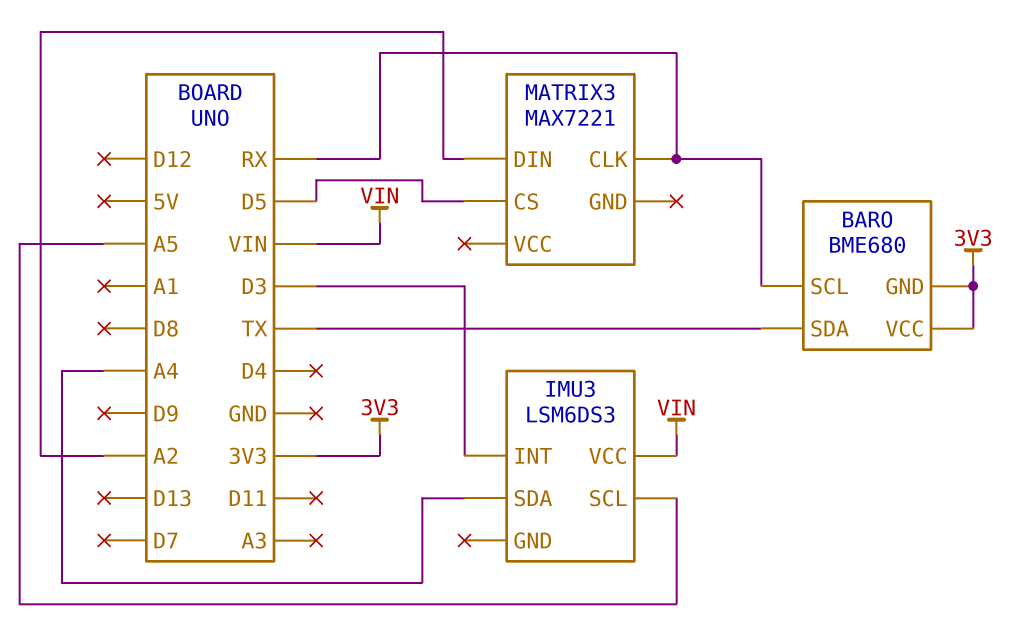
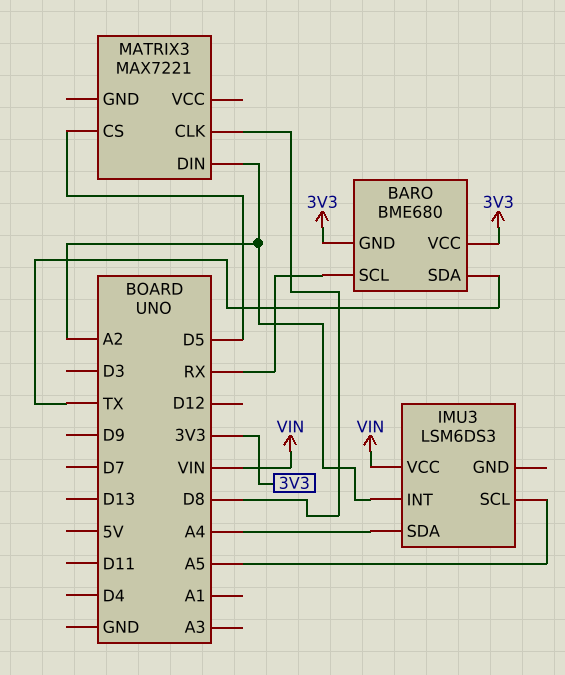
IMU3 pin INT: D3 -> A2
MATRIX3 pin CLK: RX -> D8

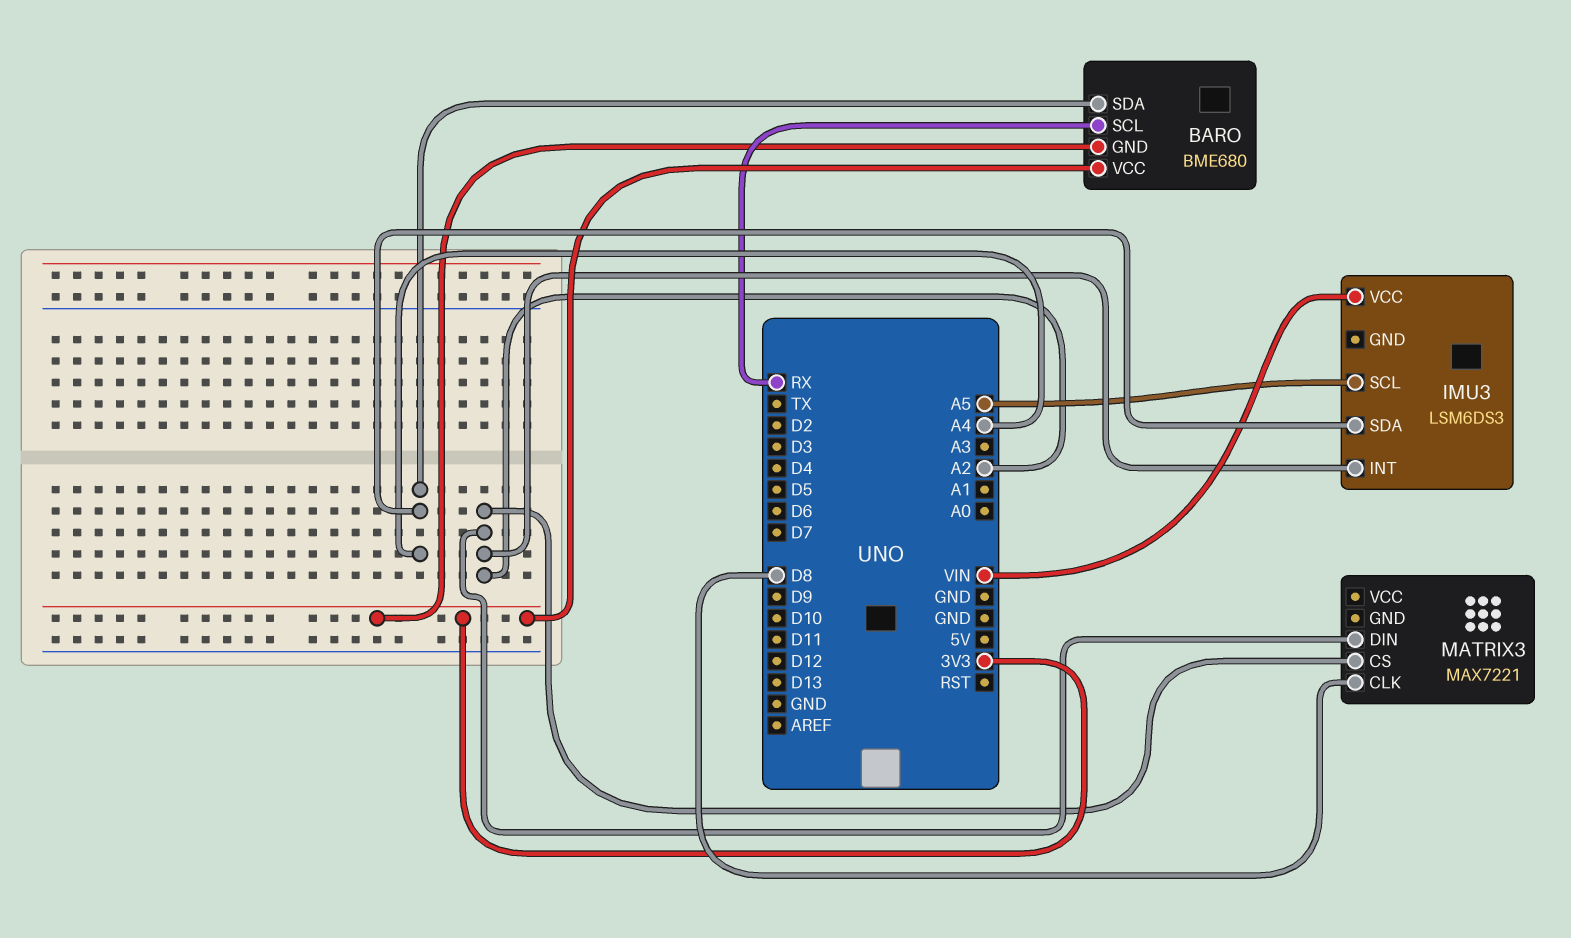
BARO pin SDA: TX -> A4
MATRIX3 pin CS: D5 -> A2

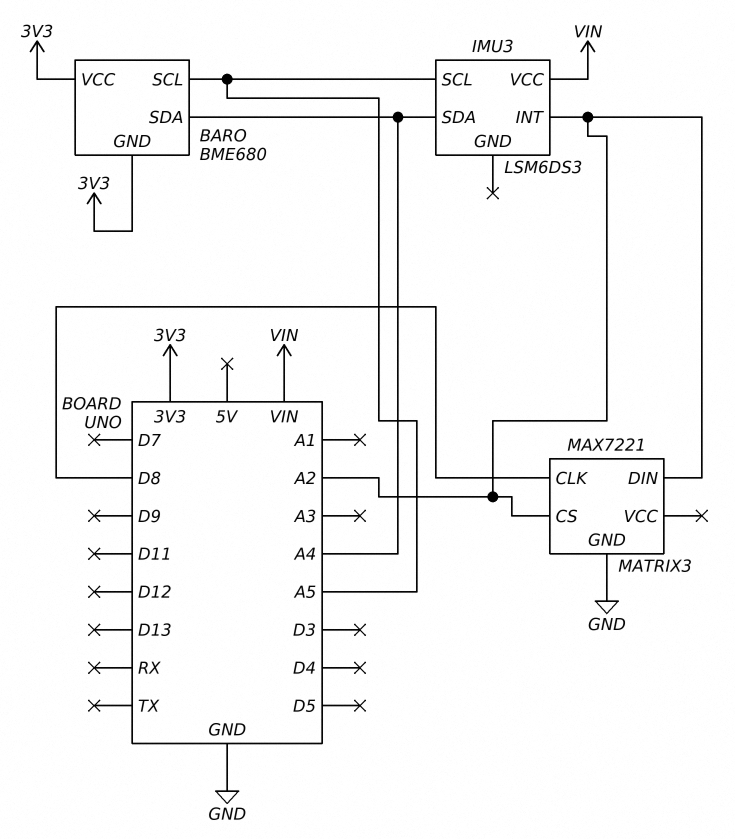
BARO pin SCL: RX -> A5
MATRIX3 pin GND: none -> GND

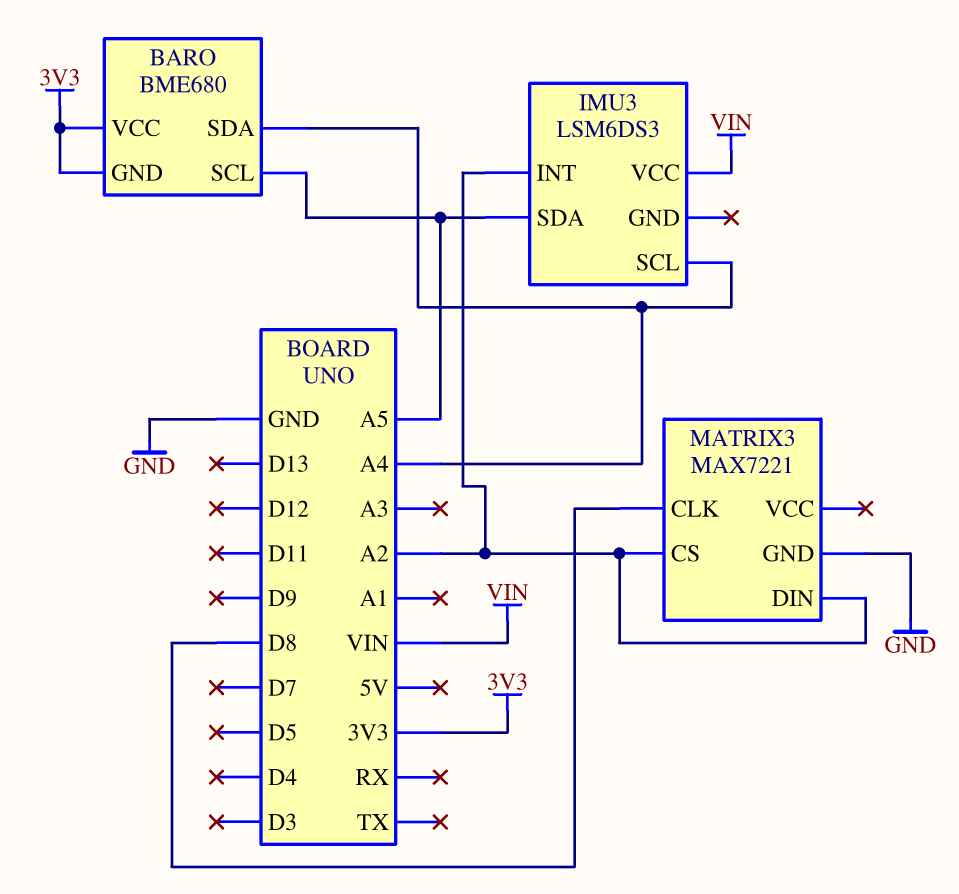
IMU3 pin SCL: A5 -> A4
IMU3 pin SDA: A4 -> A5

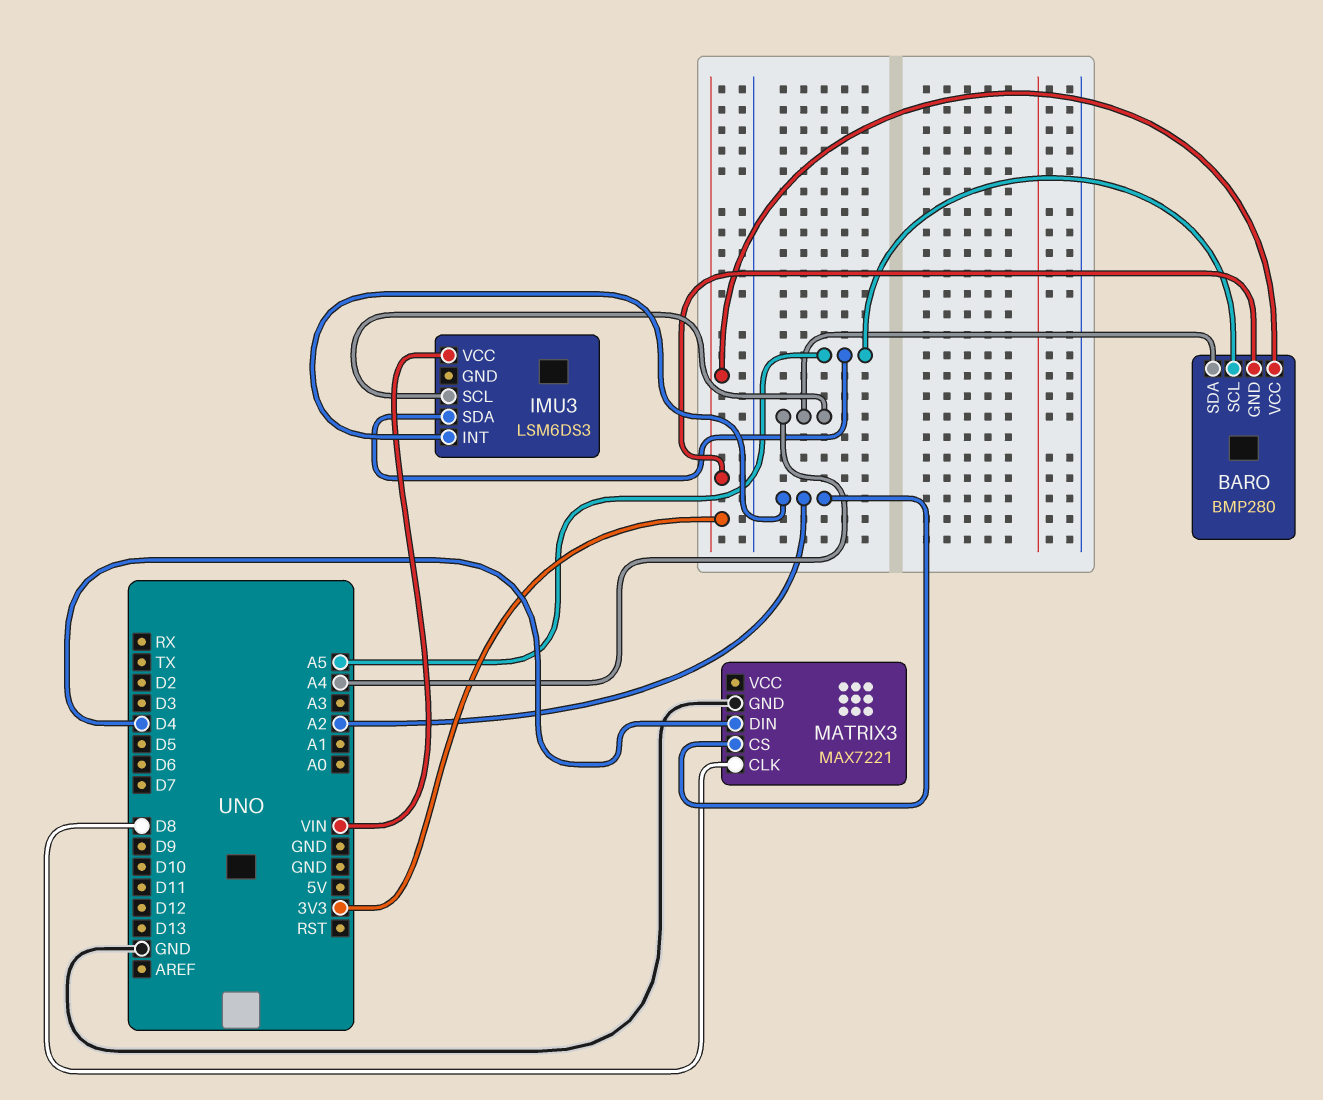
BARO: BME680 -> BMP280
MATRIX3 pin DIN: A2 -> D4

